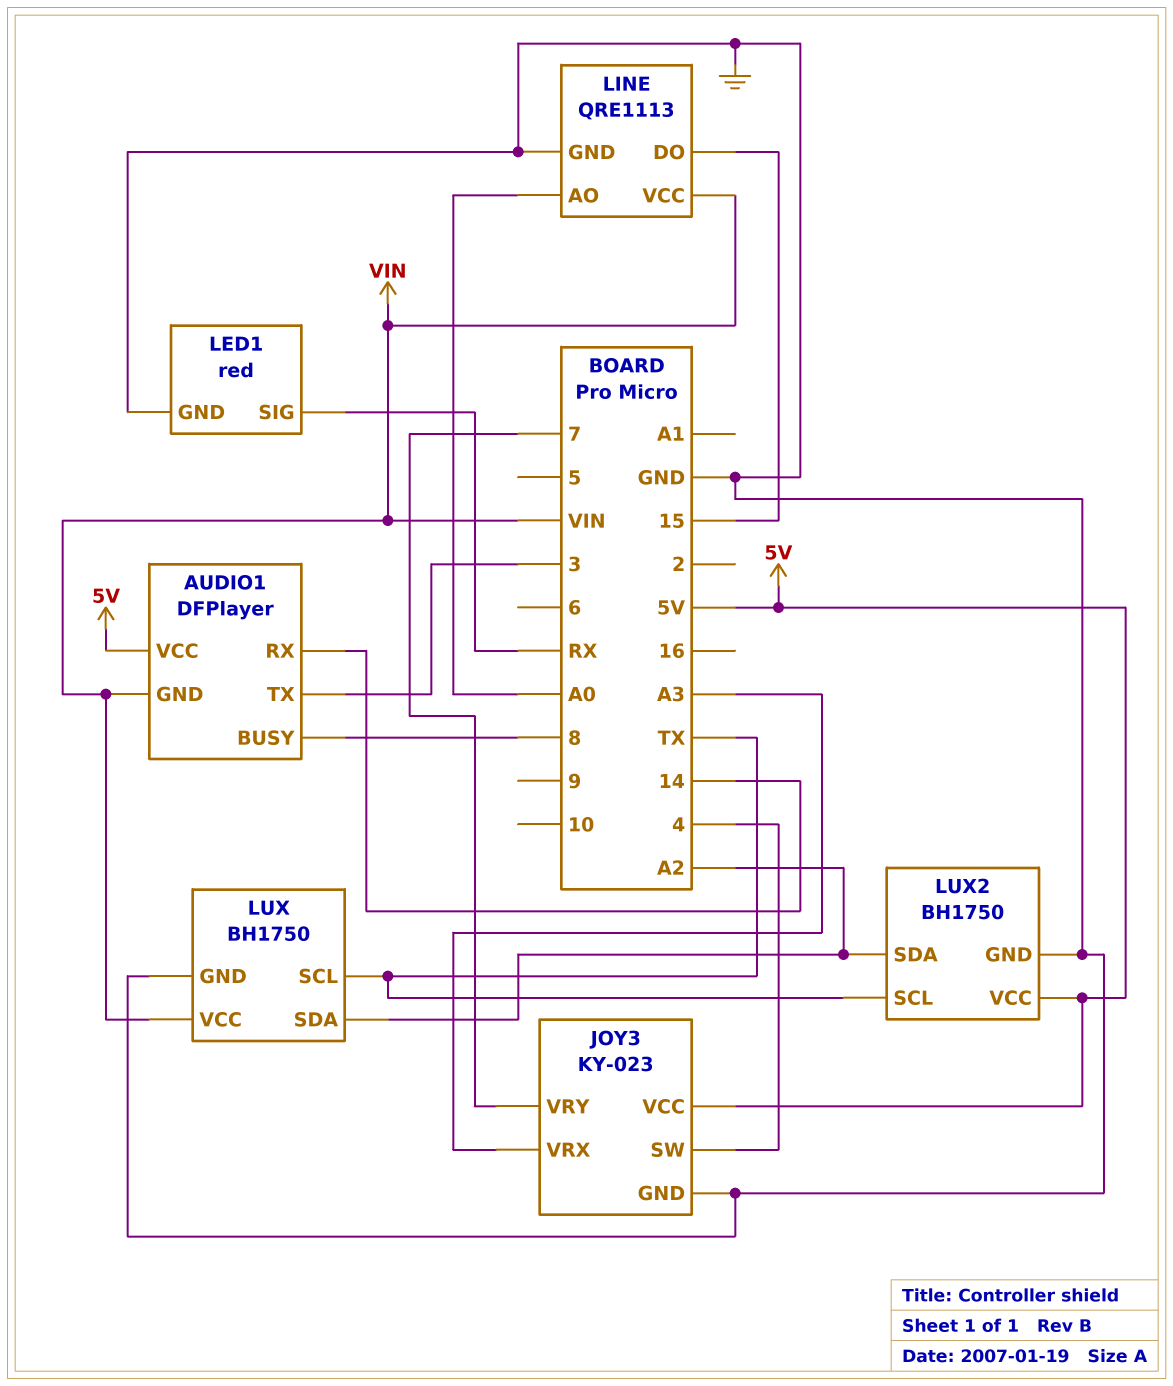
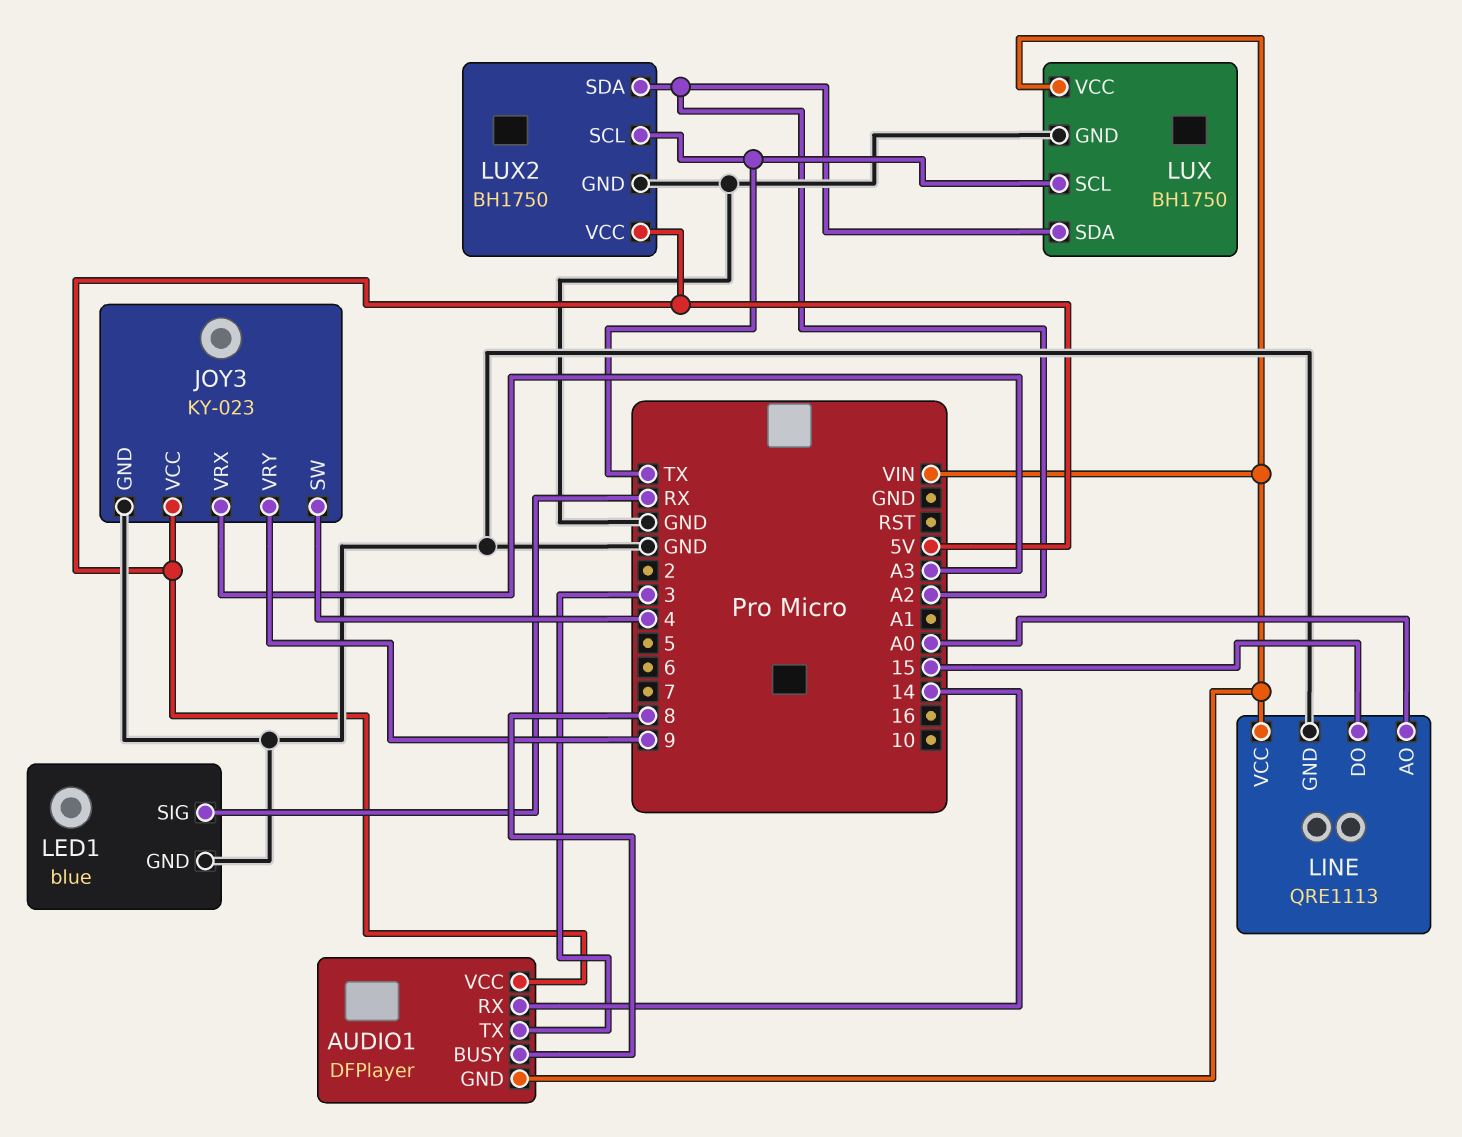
JOY3 pin VRY: 7 -> 9
LED1: red -> blue

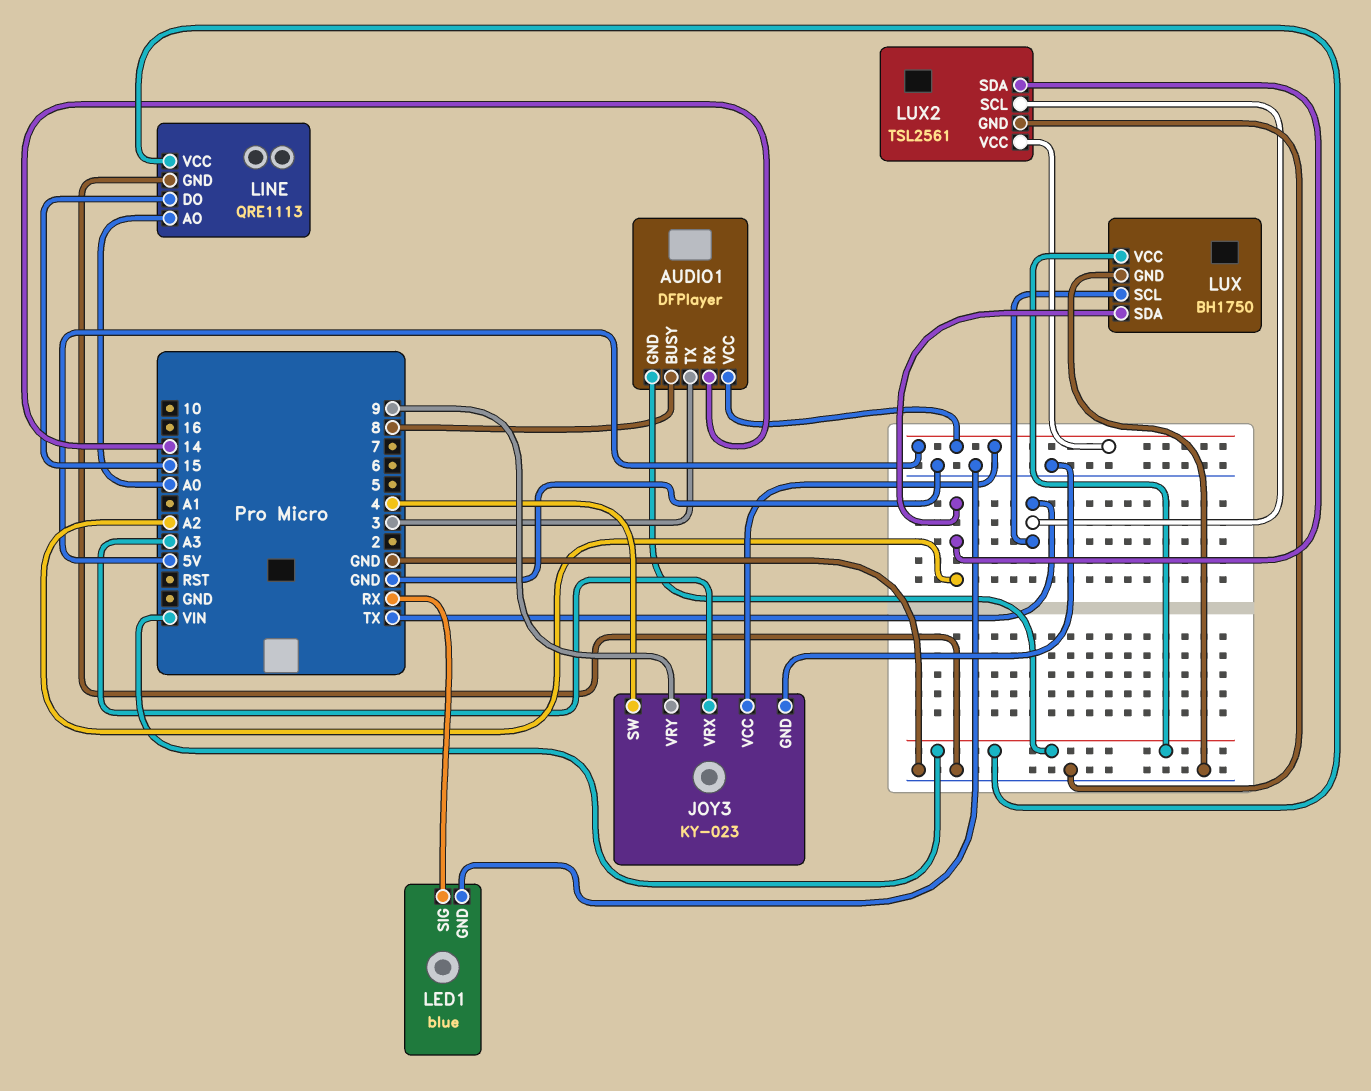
LUX2: BH1750 -> TSL2561

